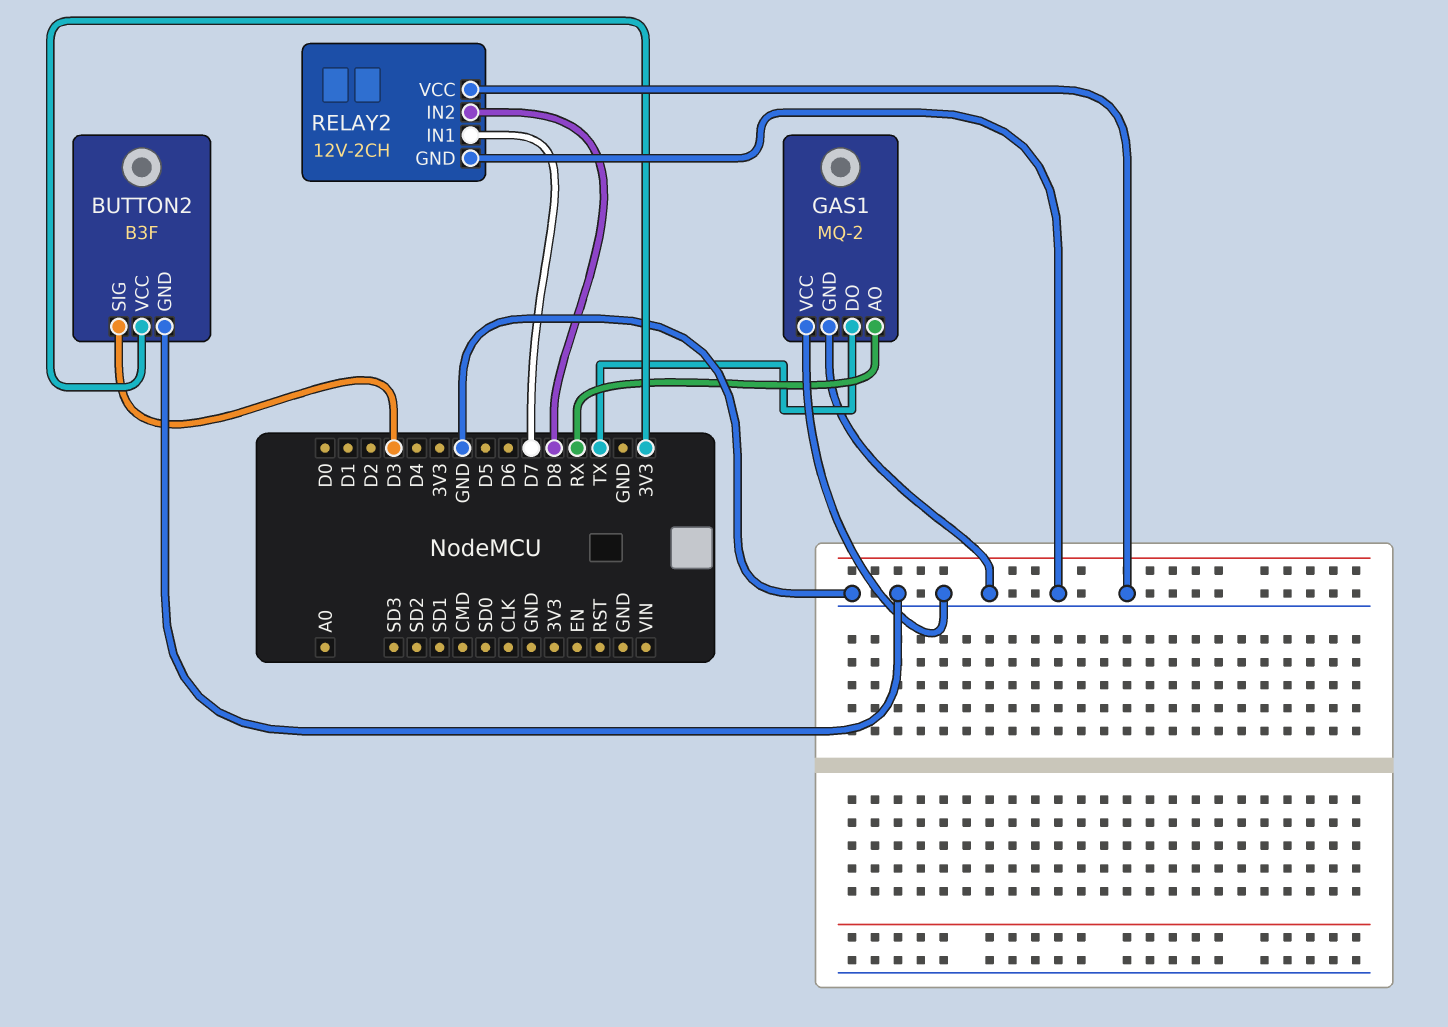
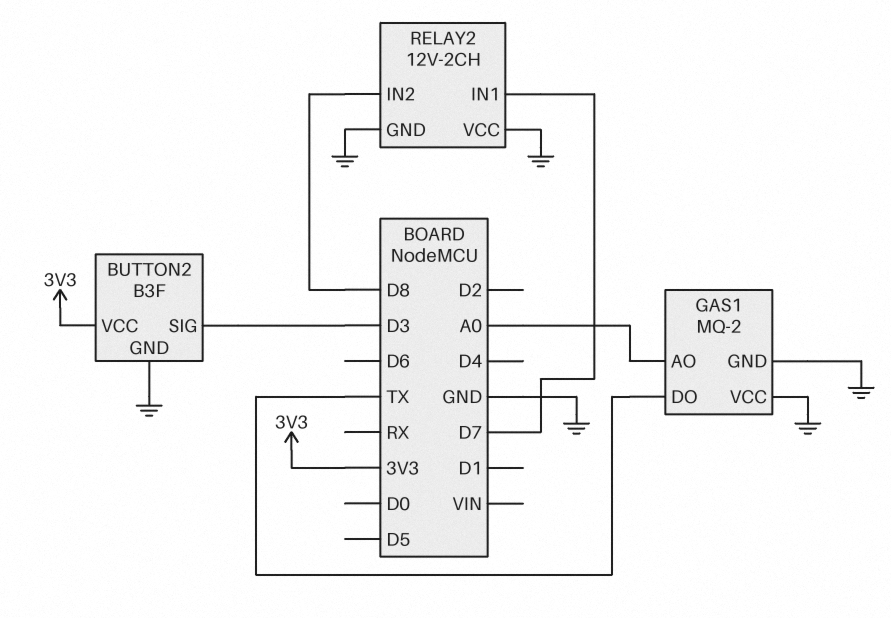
GAS1 pin AO: RX -> A0

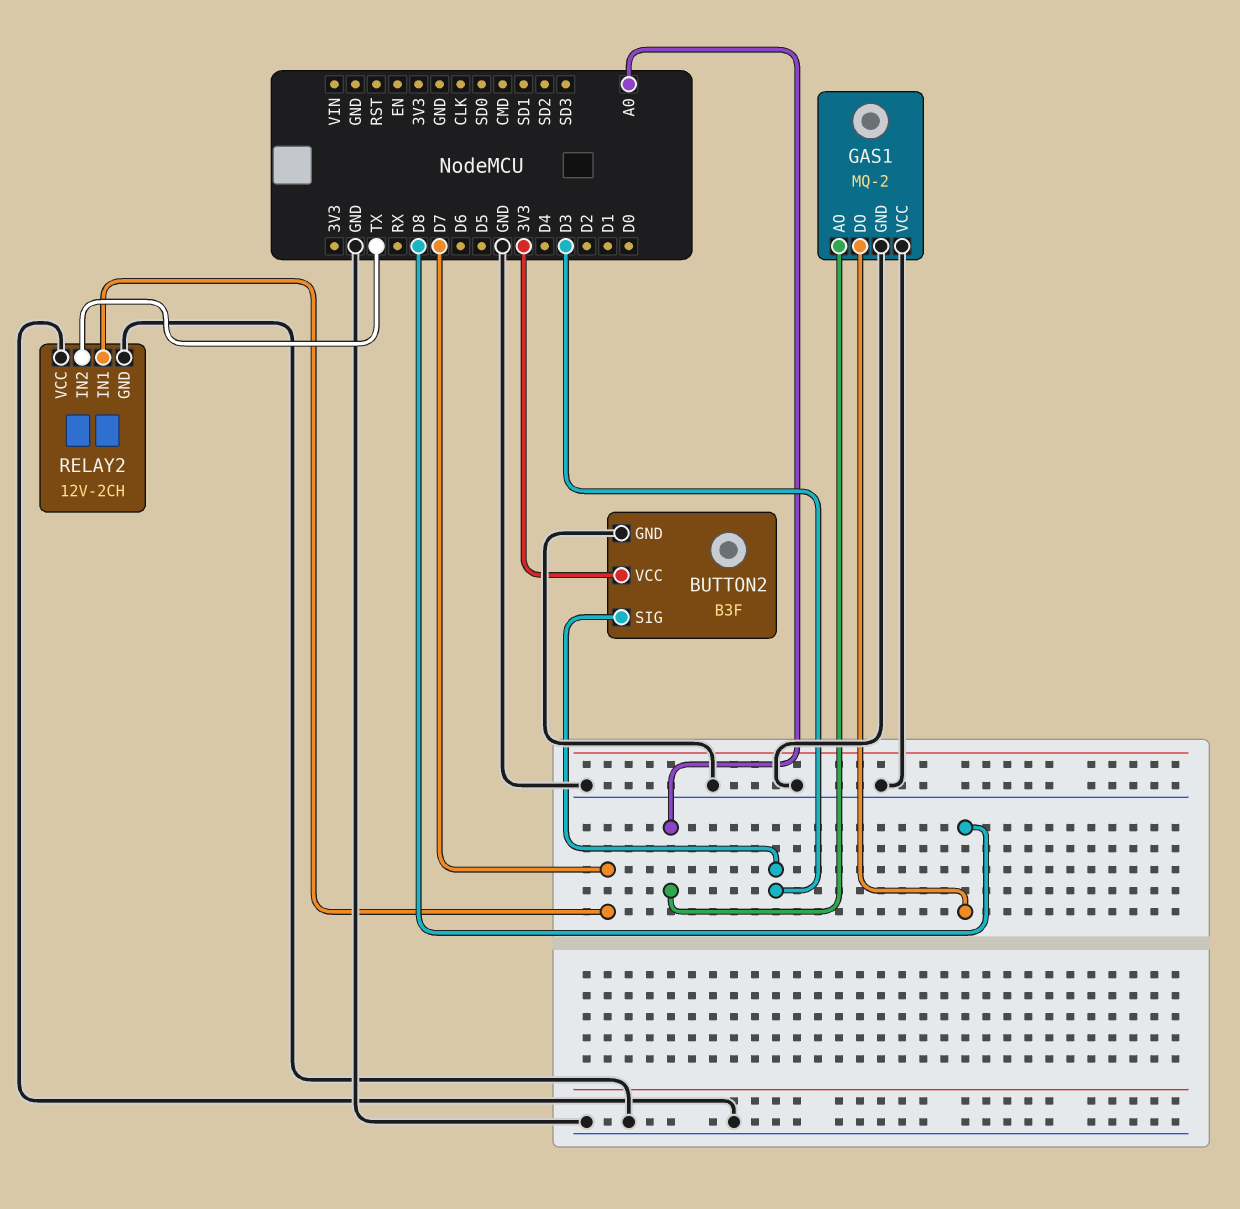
GAS1 pin DO: TX -> D8
RELAY2 pin IN2: D8 -> TX

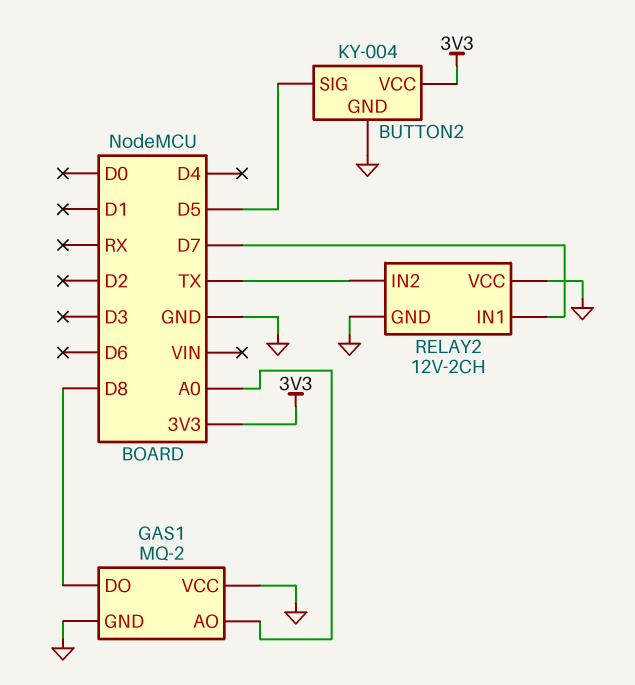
BUTTON2: B3F -> KY-004
BUTTON2 pin SIG: D3 -> D5

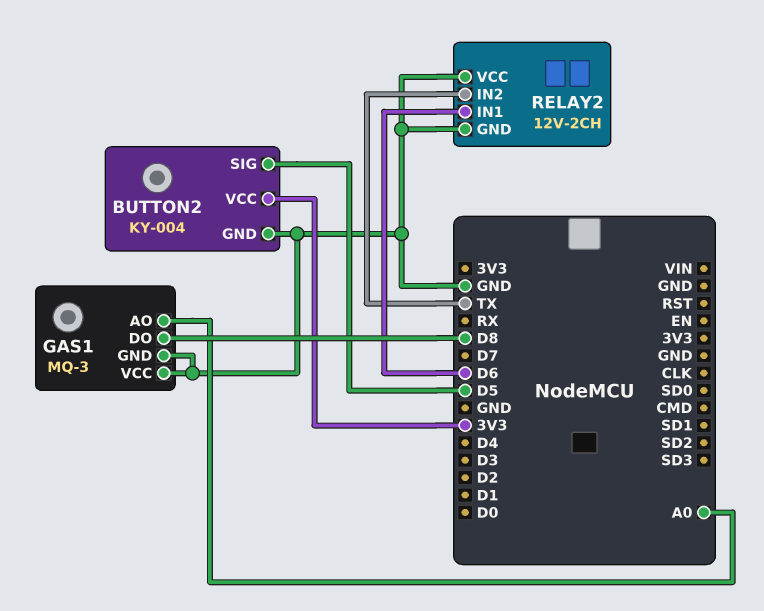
GAS1: MQ-2 -> MQ-3
RELAY2 pin IN1: D7 -> D6

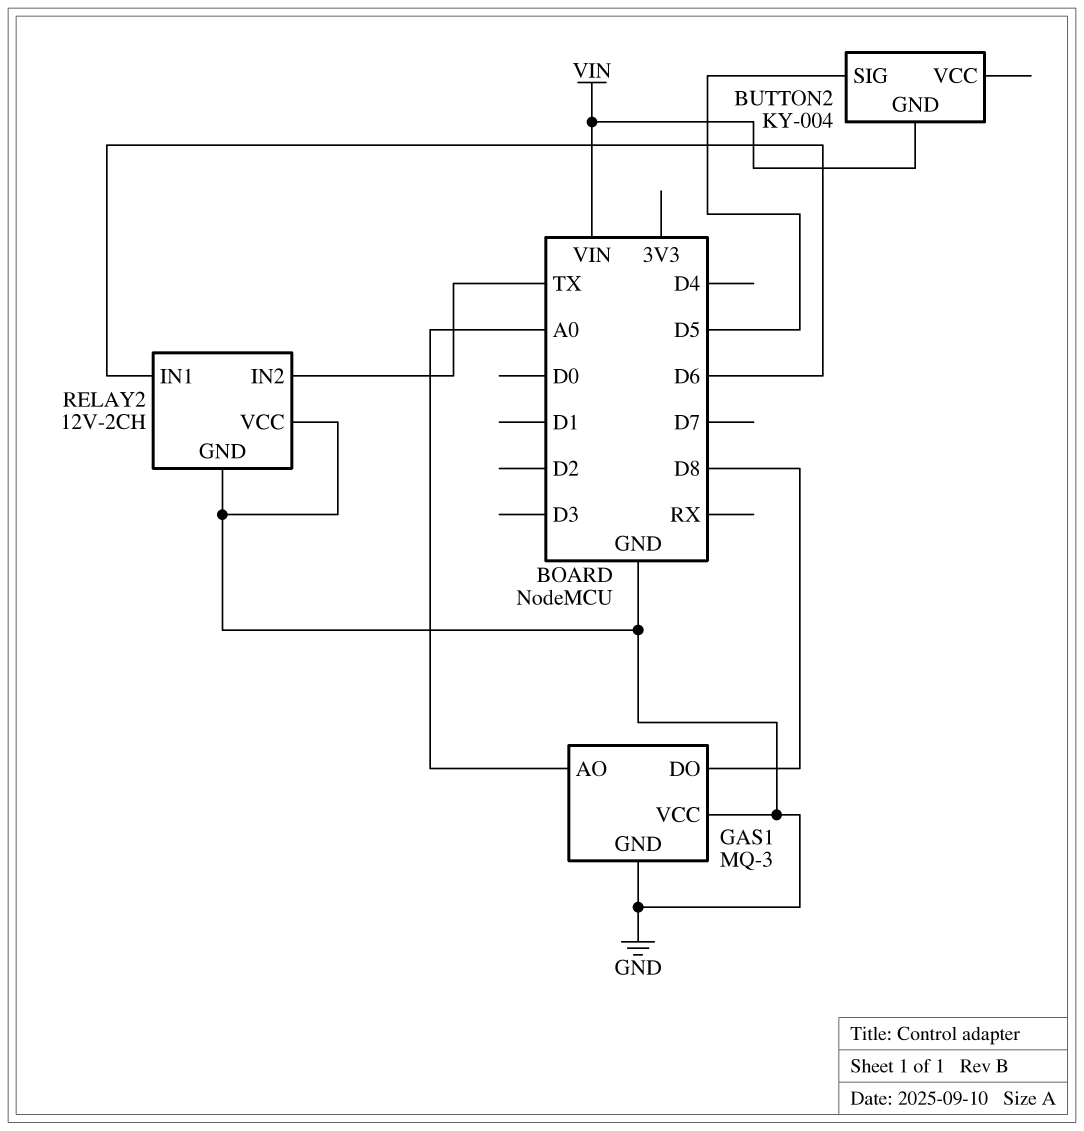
BUTTON2 pin GND: GND -> VIN
BUTTON2 pin VCC: 3V3 -> none

